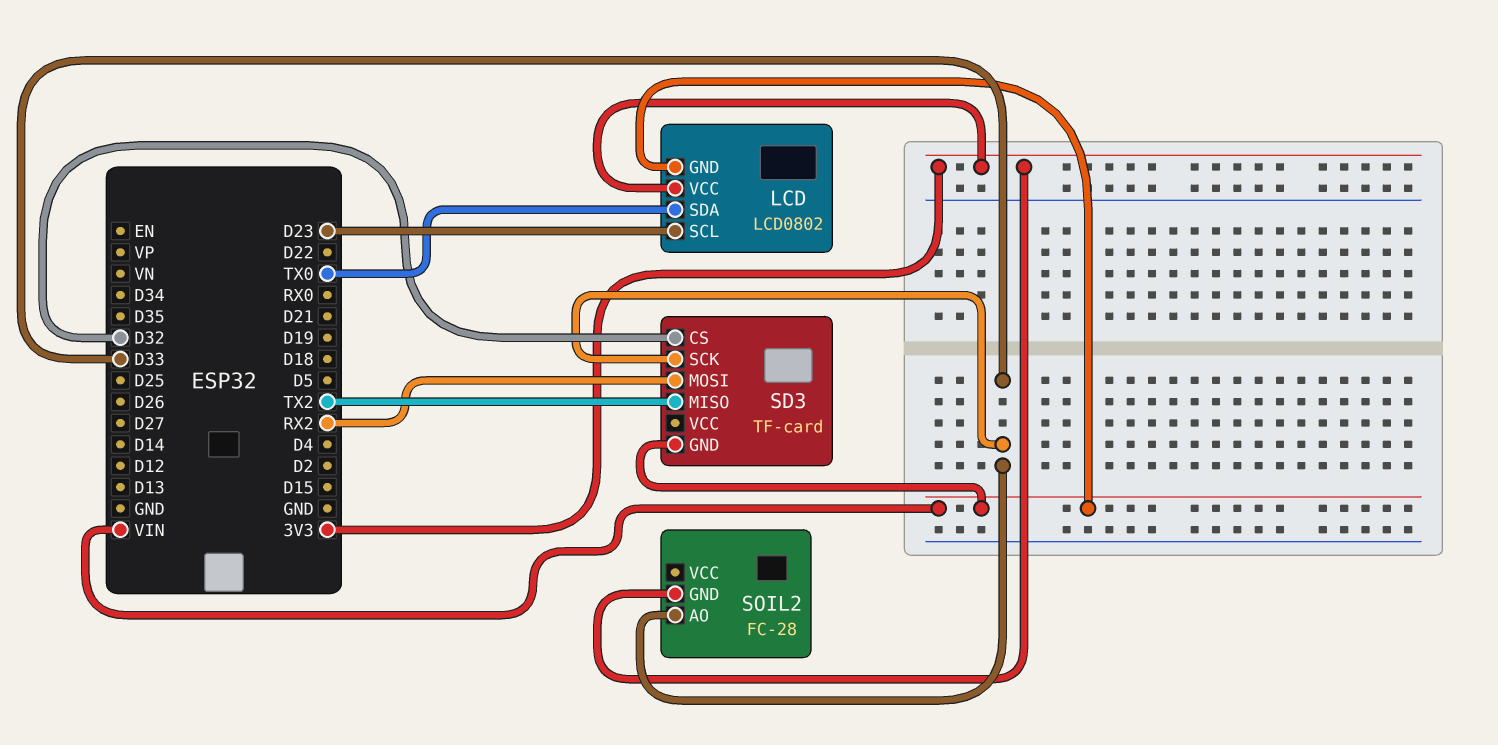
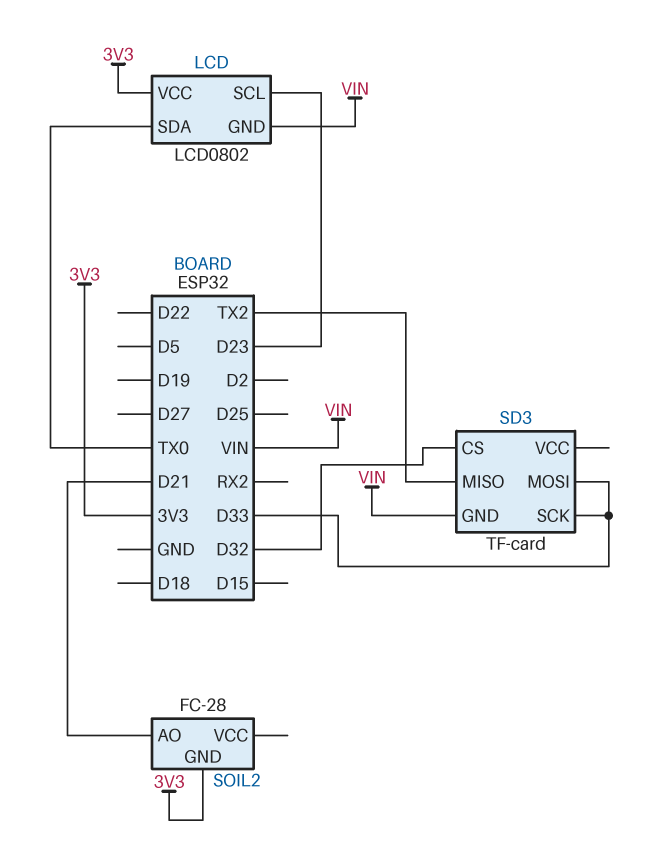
SD3 pin MOSI: RX2 -> D33
SOIL2 pin AO: D33 -> D21

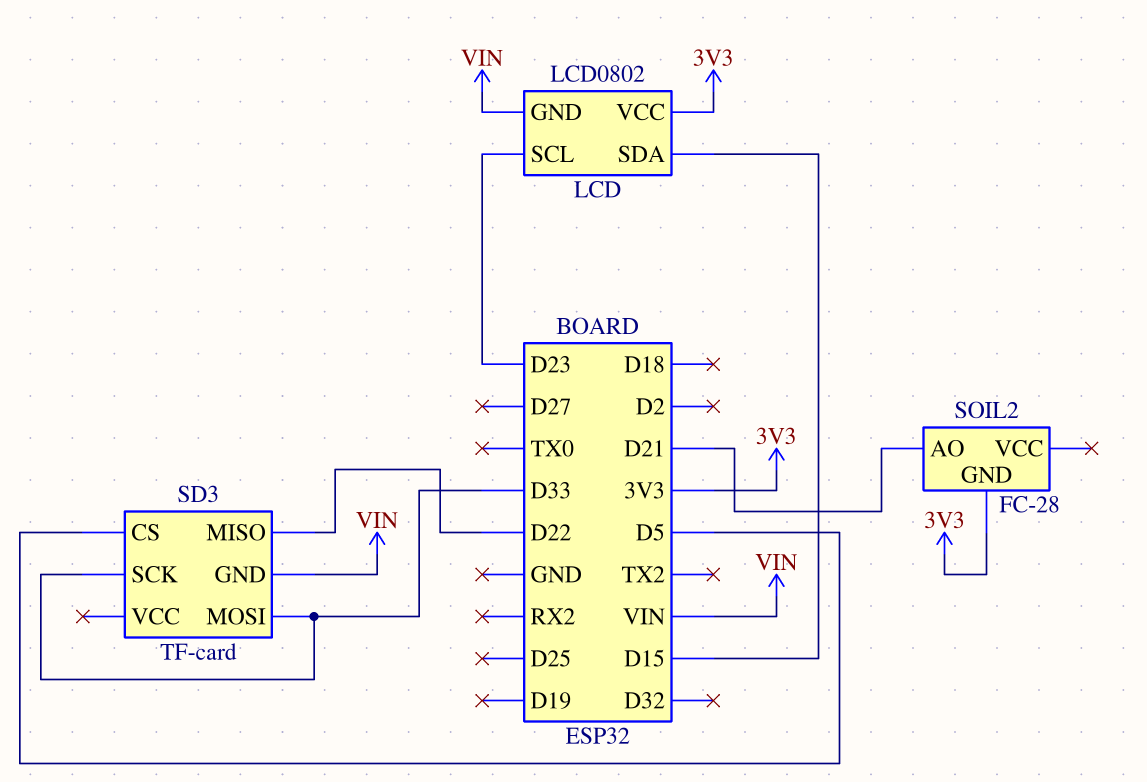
LCD pin SDA: TX0 -> D15
SD3 pin CS: D32 -> D5
SD3 pin MISO: TX2 -> D22

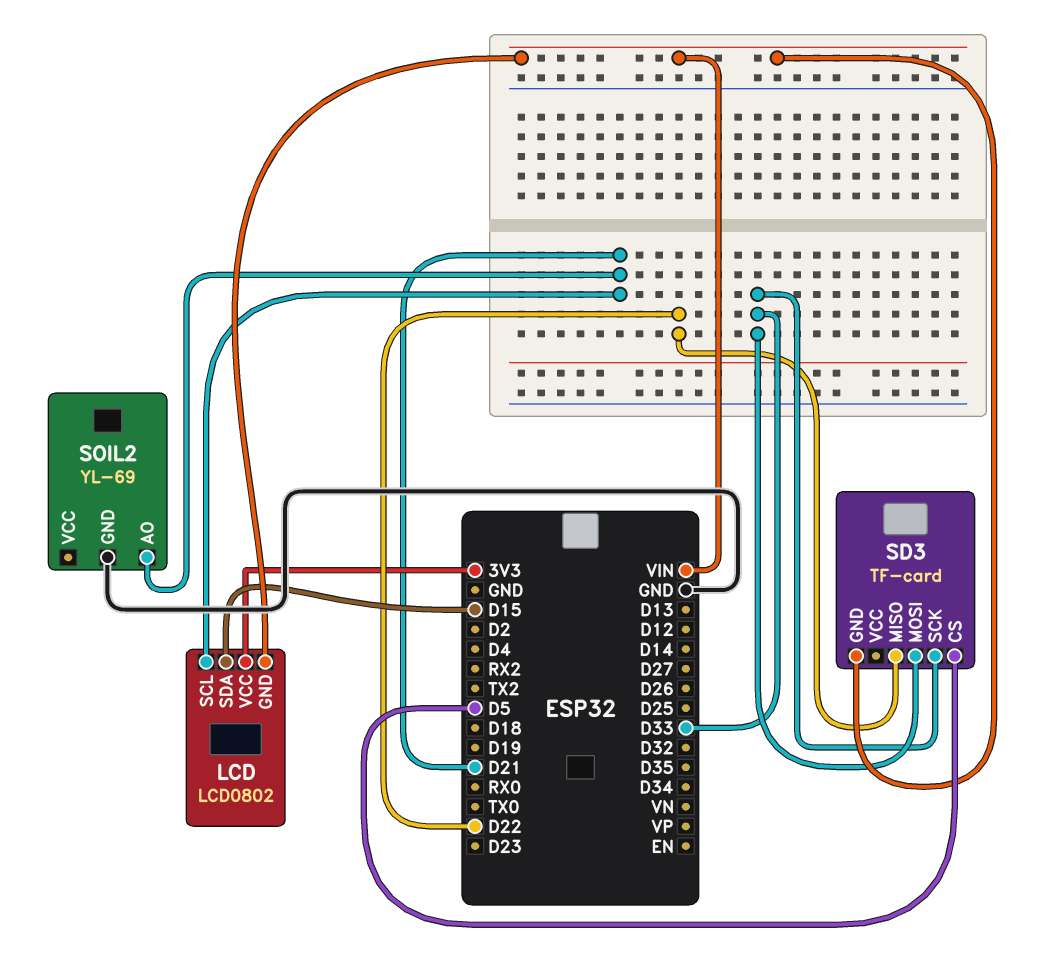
LCD pin SCL: D23 -> D21
SOIL2: FC-28 -> YL-69
SOIL2 pin GND: 3V3 -> GND

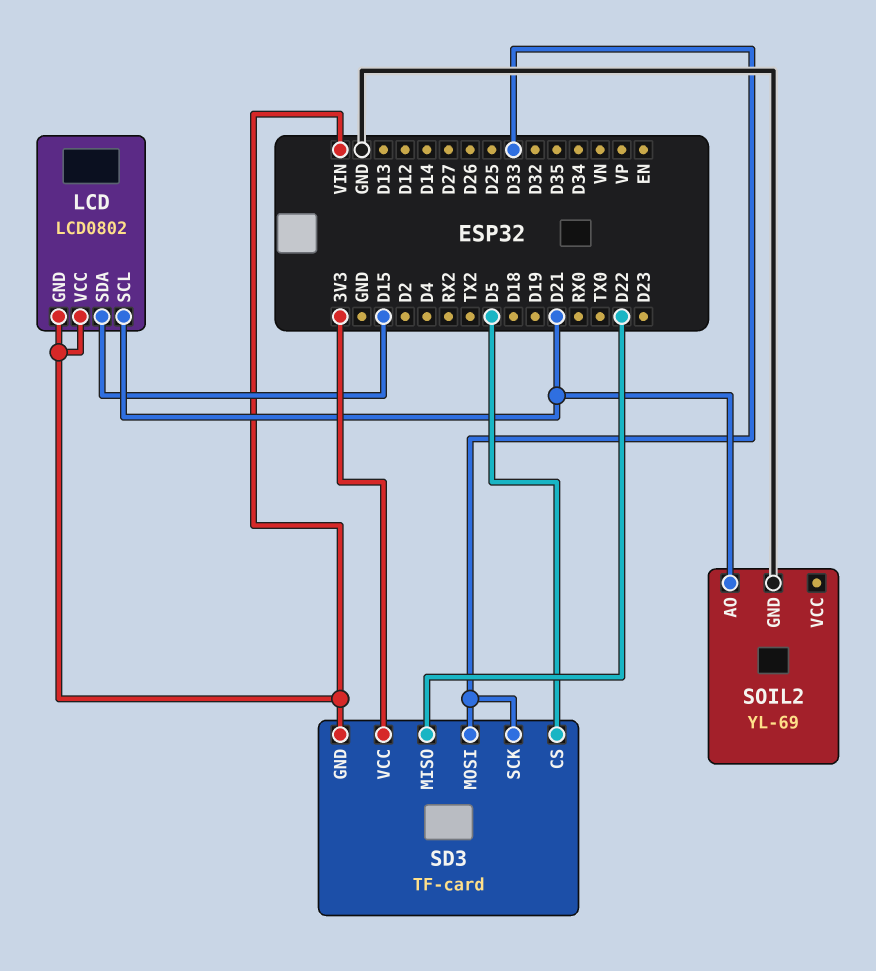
LCD pin VCC: 3V3 -> VIN
SD3 pin VCC: none -> 3V3

